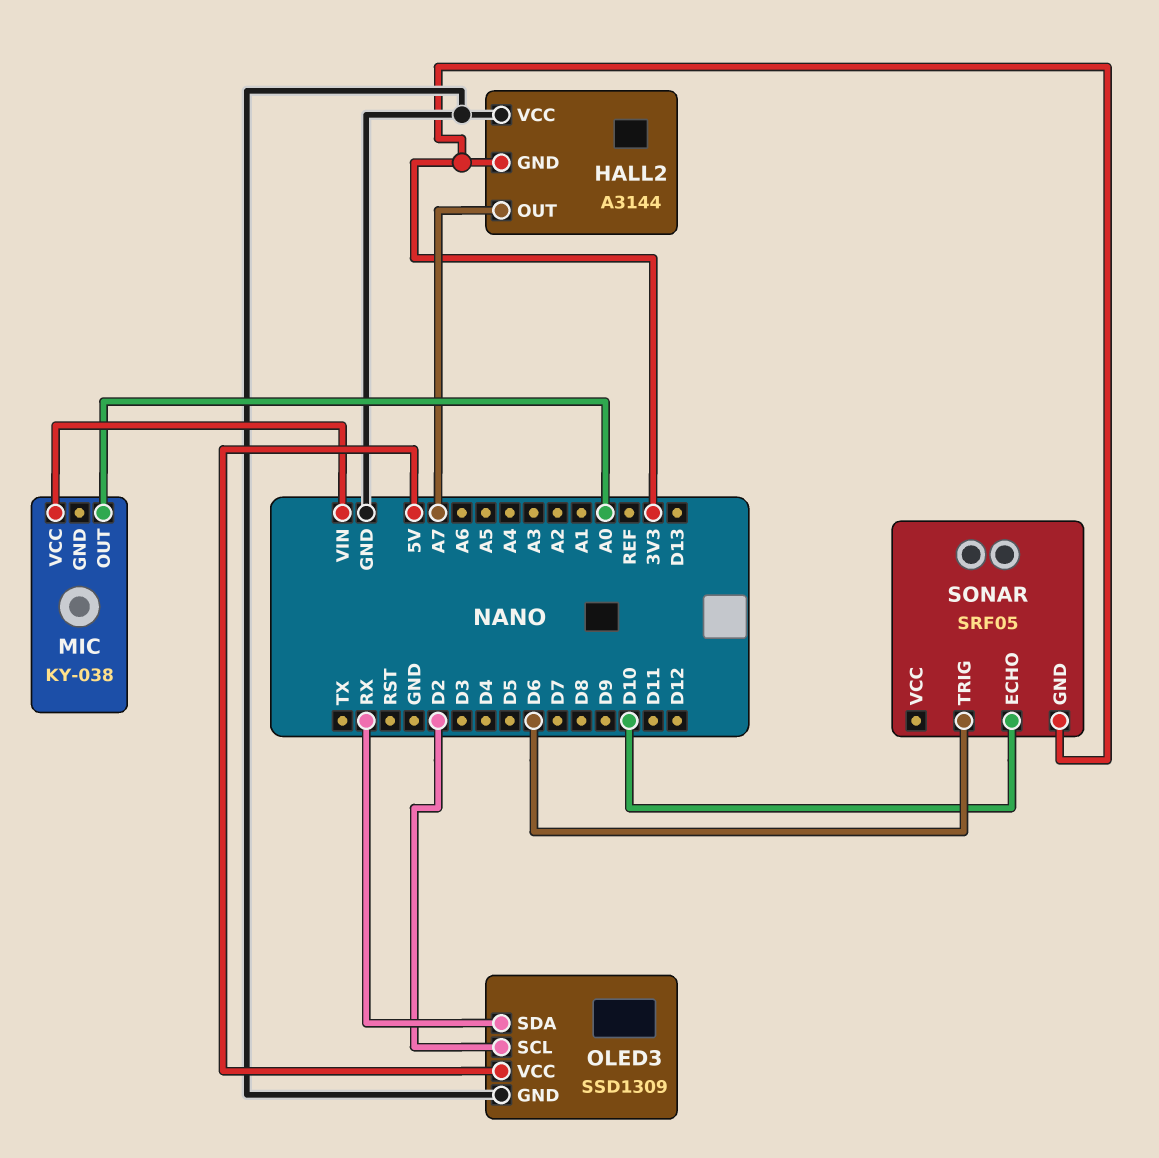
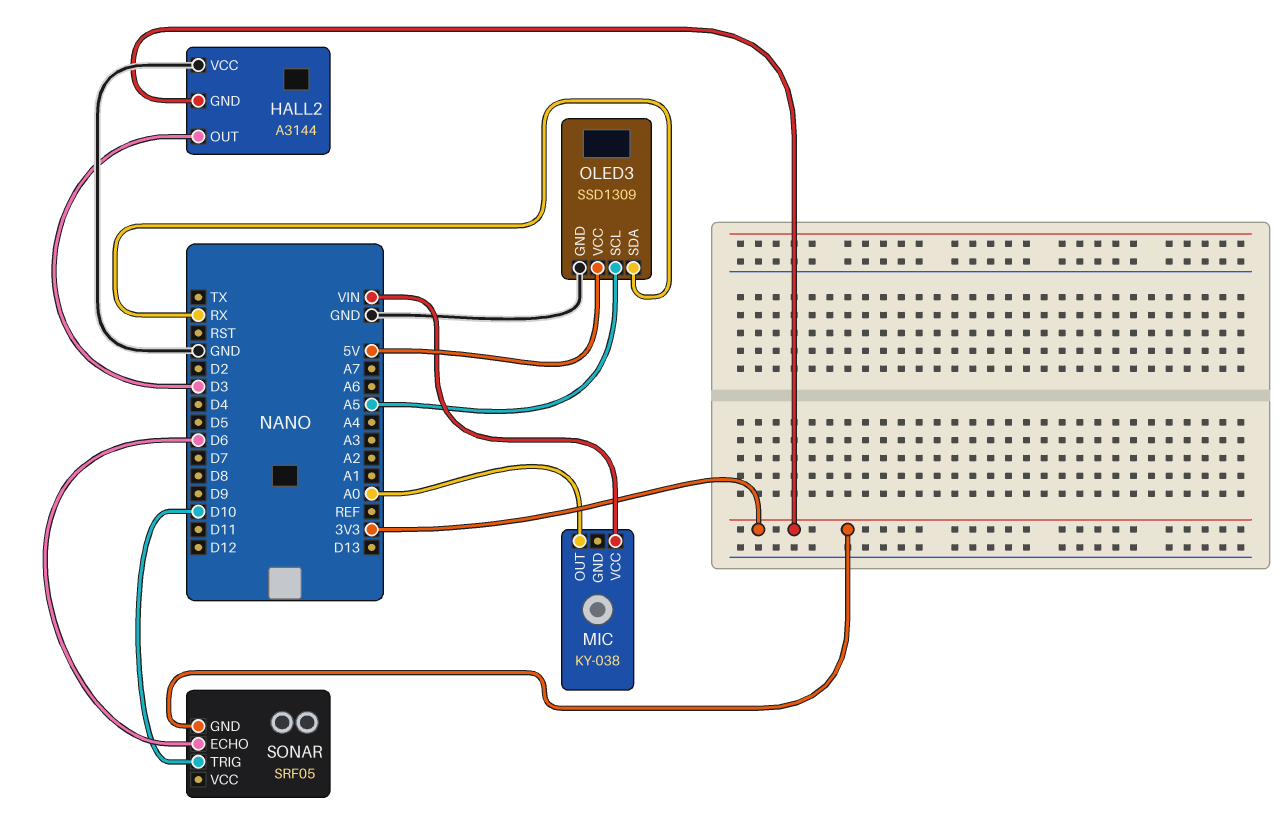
HALL2 pin OUT: A7 -> D3
OLED3 pin SCL: D2 -> A5
SONAR pin ECHO: D10 -> D6
SONAR pin TRIG: D6 -> D10

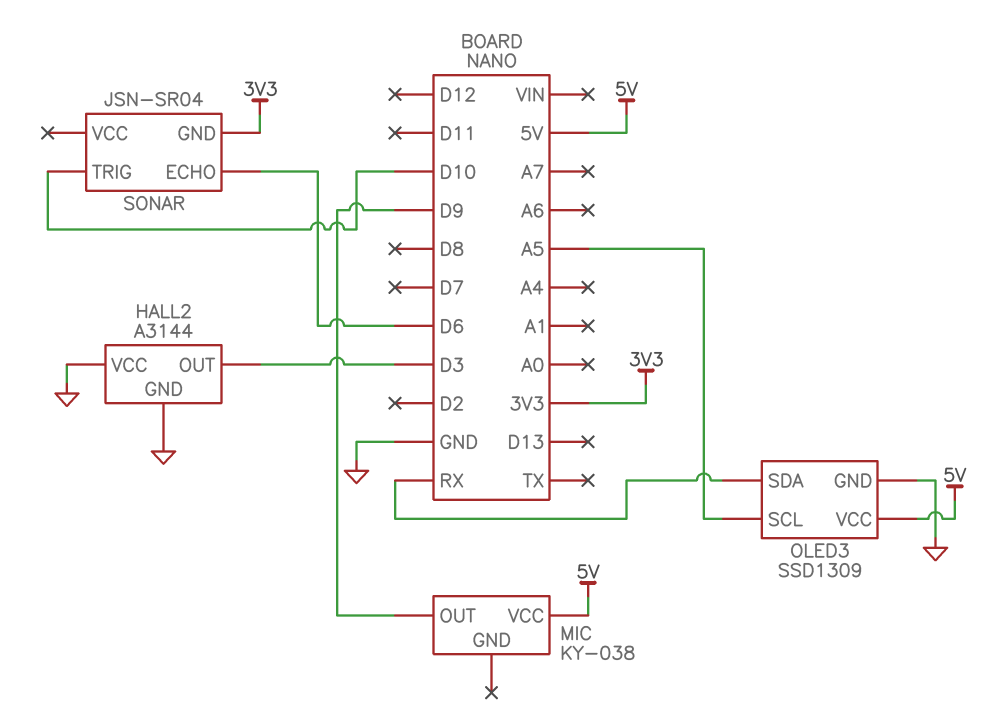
HALL2 pin GND: 3V3 -> GND
MIC pin OUT: A0 -> D9
MIC pin VCC: VIN -> 5V
SONAR: SRF05 -> JSN-SR04

